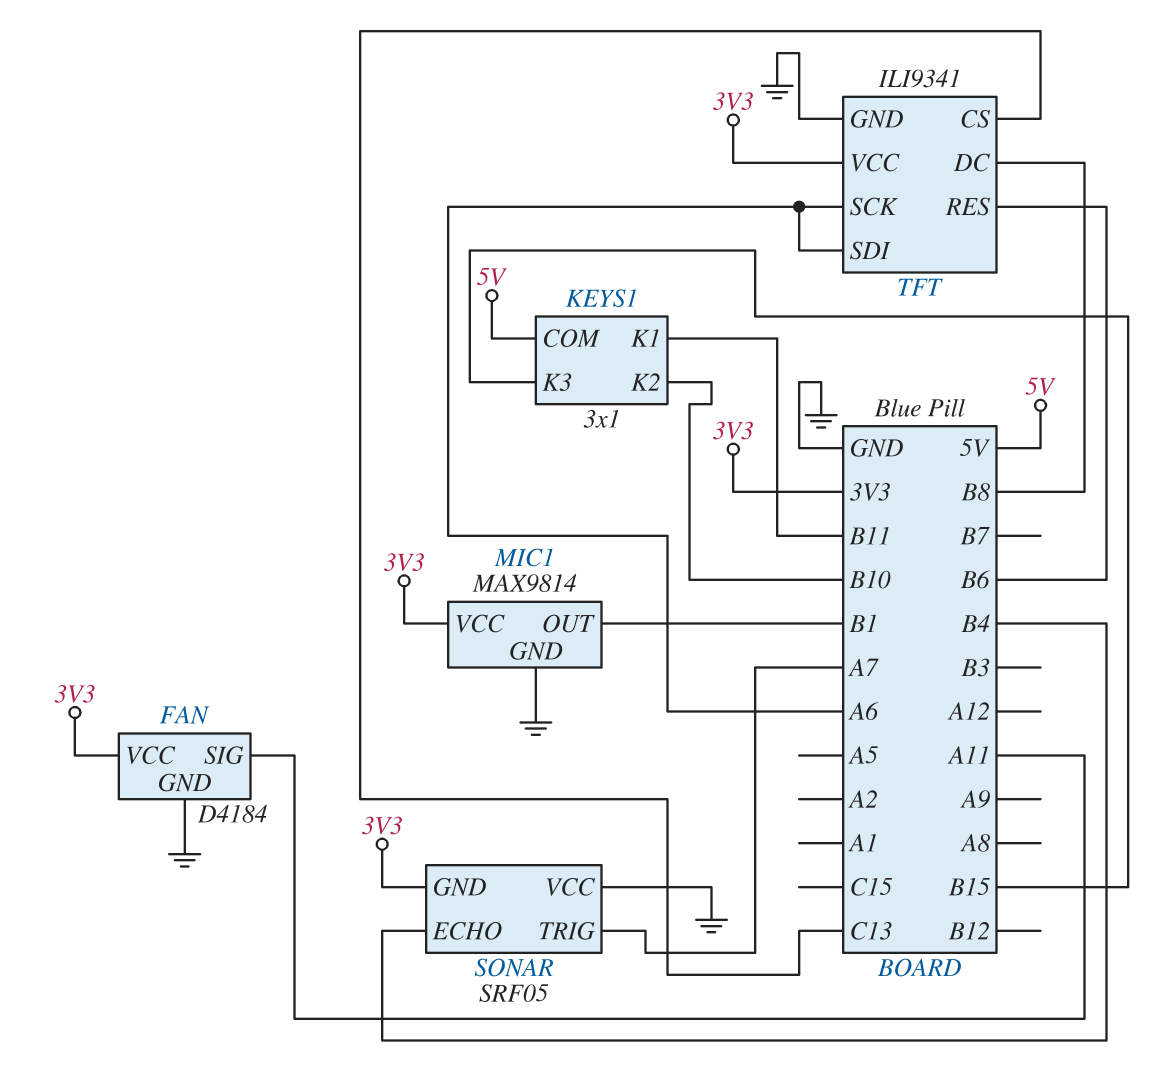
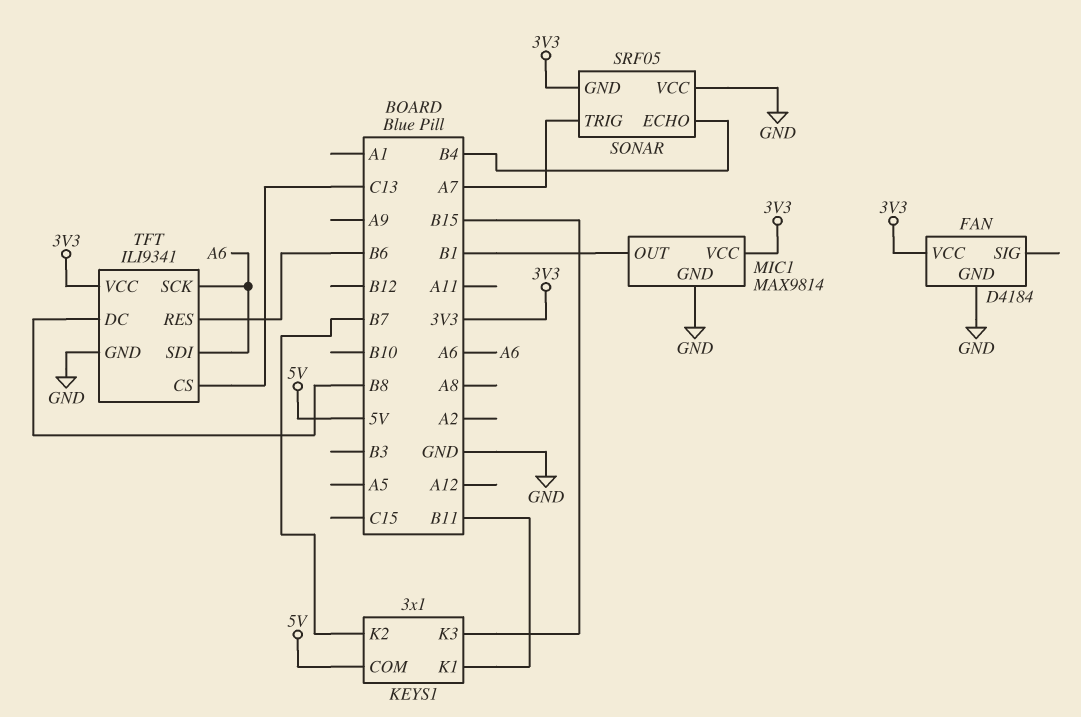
FAN pin SIG: A11 -> none
KEYS1 pin K2: B10 -> B7

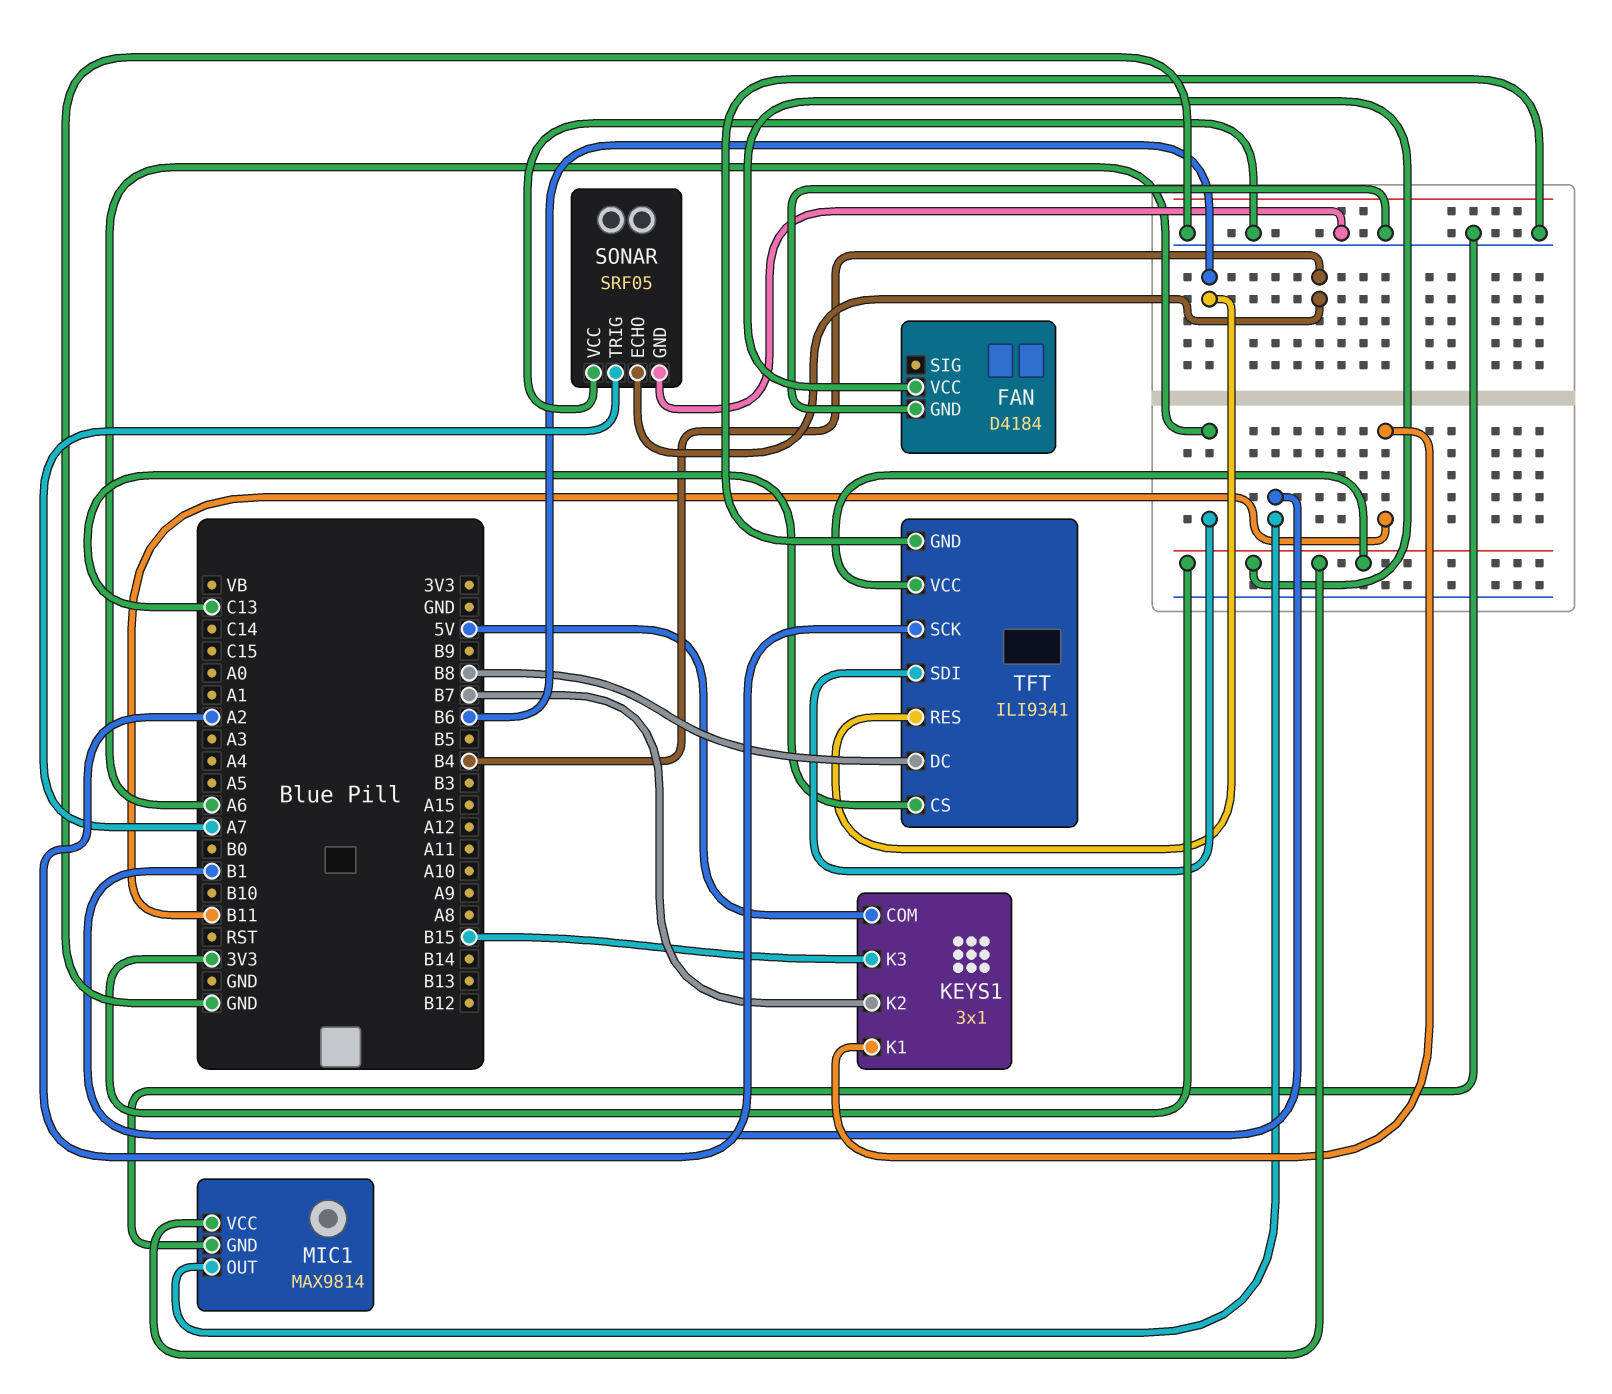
SONAR pin GND: 3V3 -> GND
TFT pin SCK: A6 -> A2

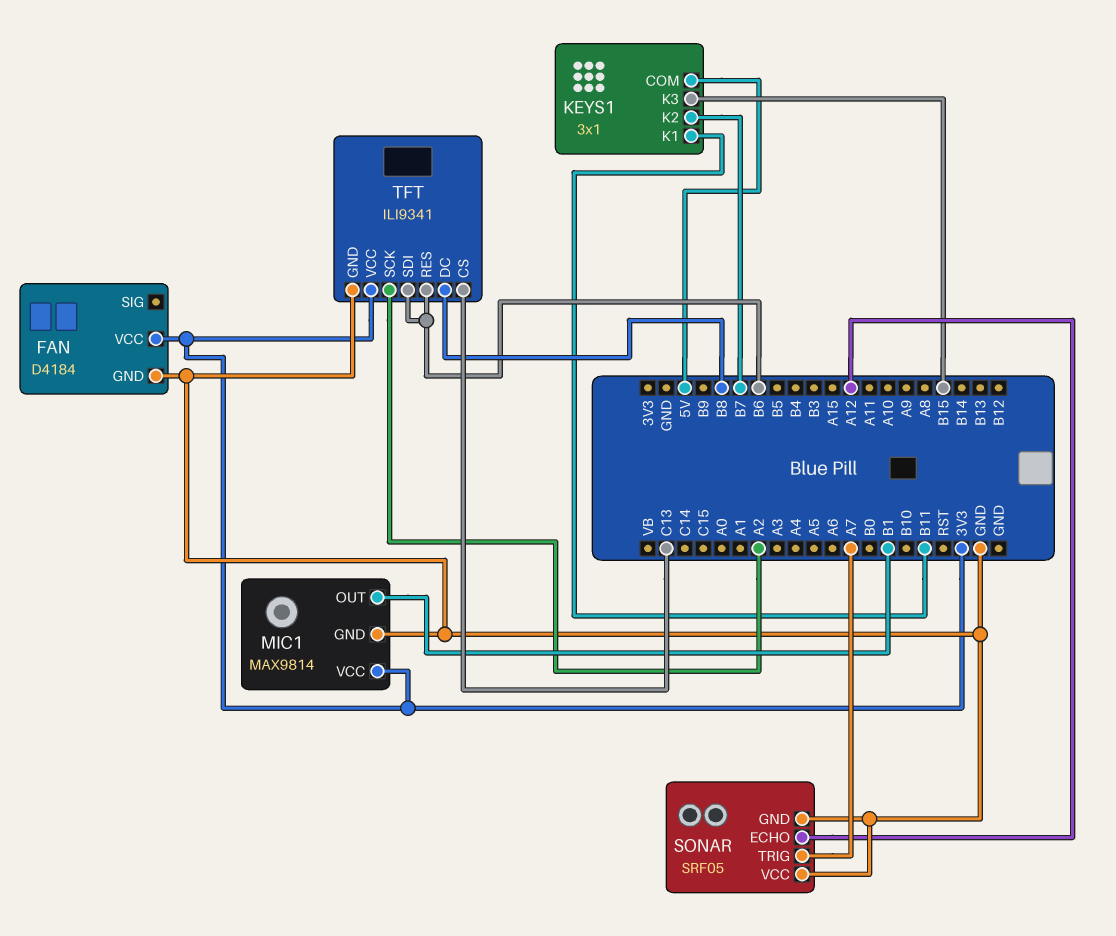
SONAR pin ECHO: B4 -> A12
TFT pin SDI: A6 -> B6

